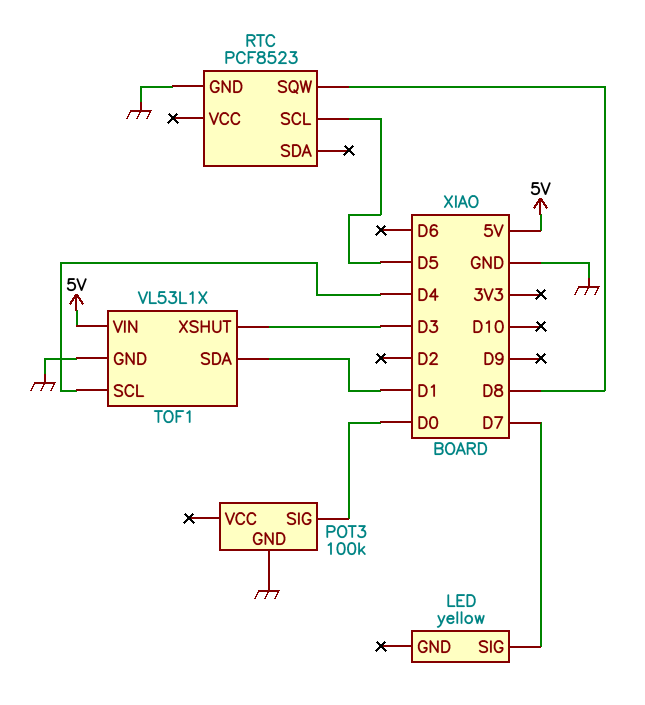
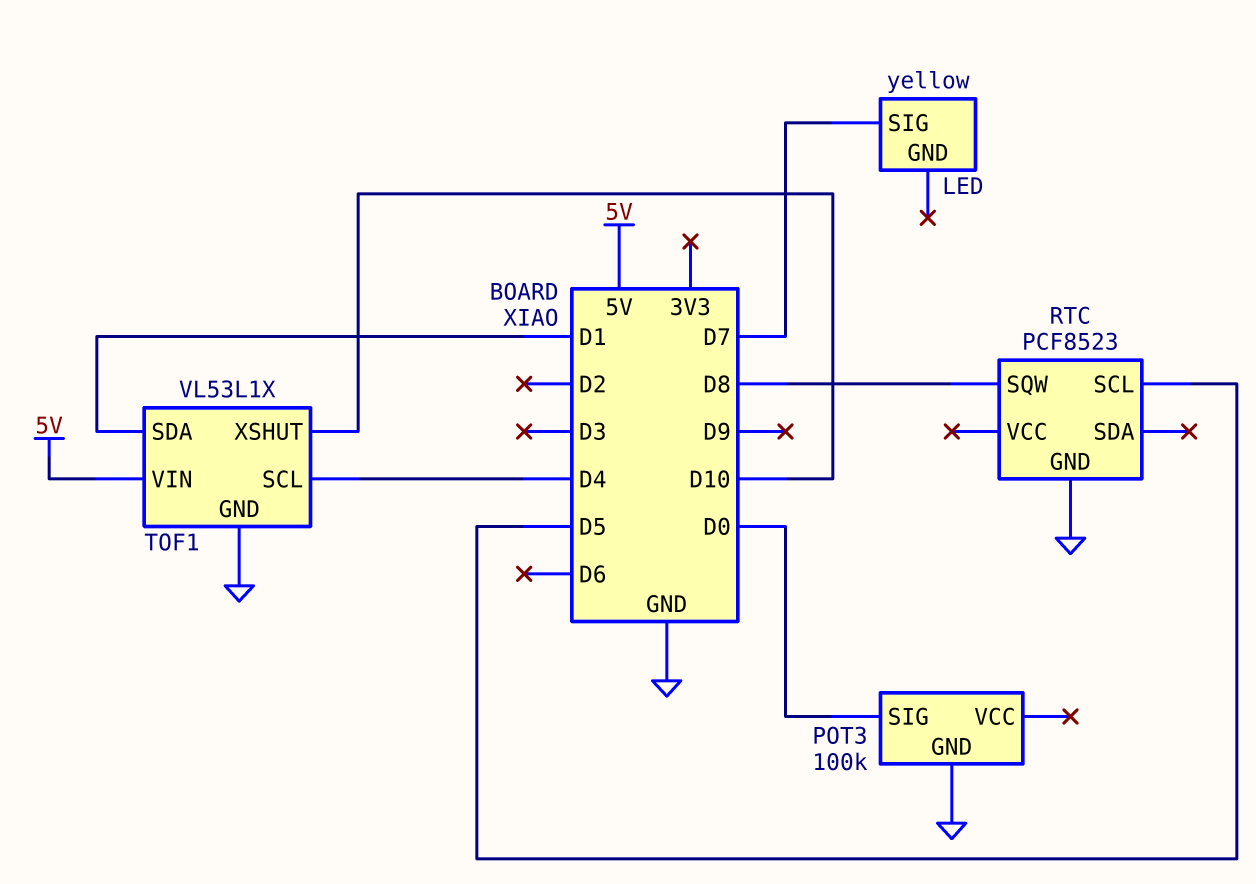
TOF1 pin XSHUT: D3 -> D10

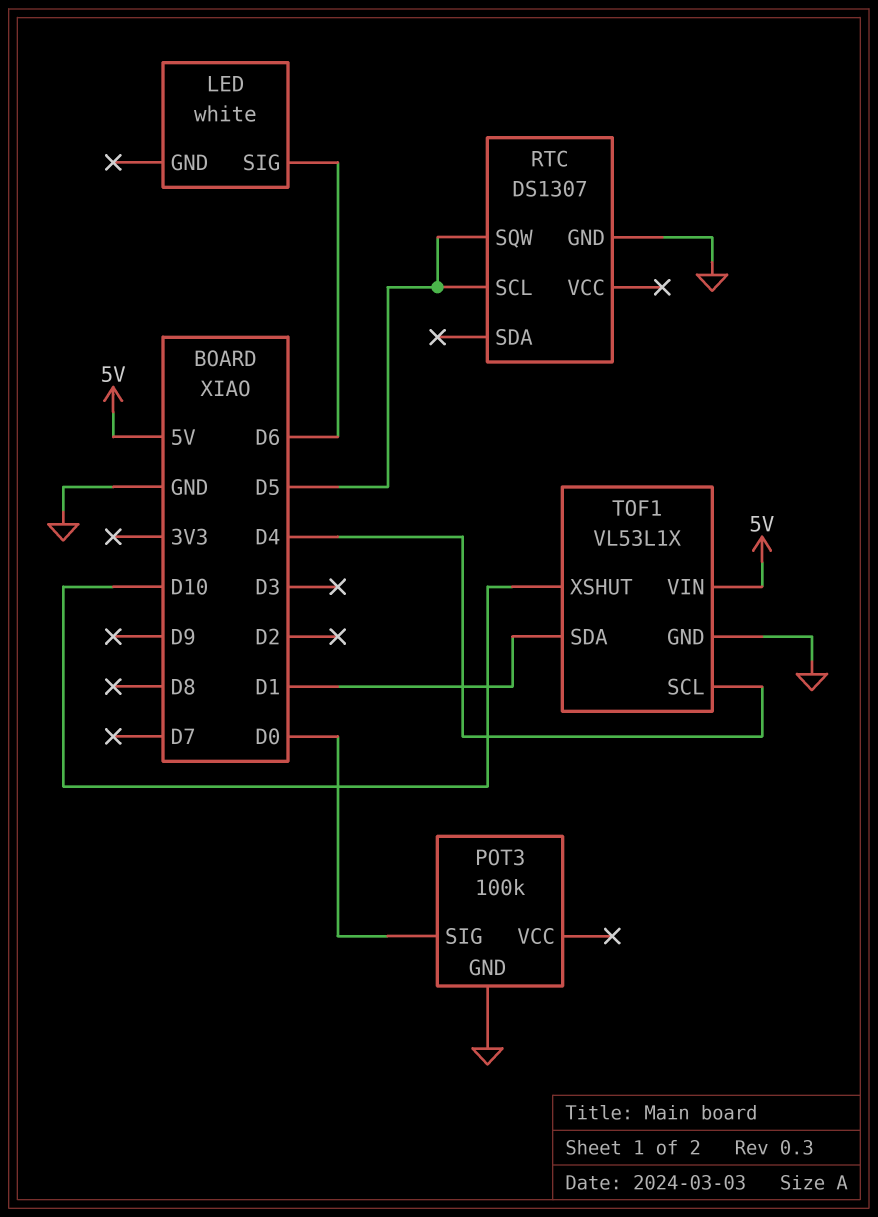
LED: yellow -> white
LED pin SIG: D7 -> D6
RTC: PCF8523 -> DS1307
RTC pin SQW: D8 -> D5

